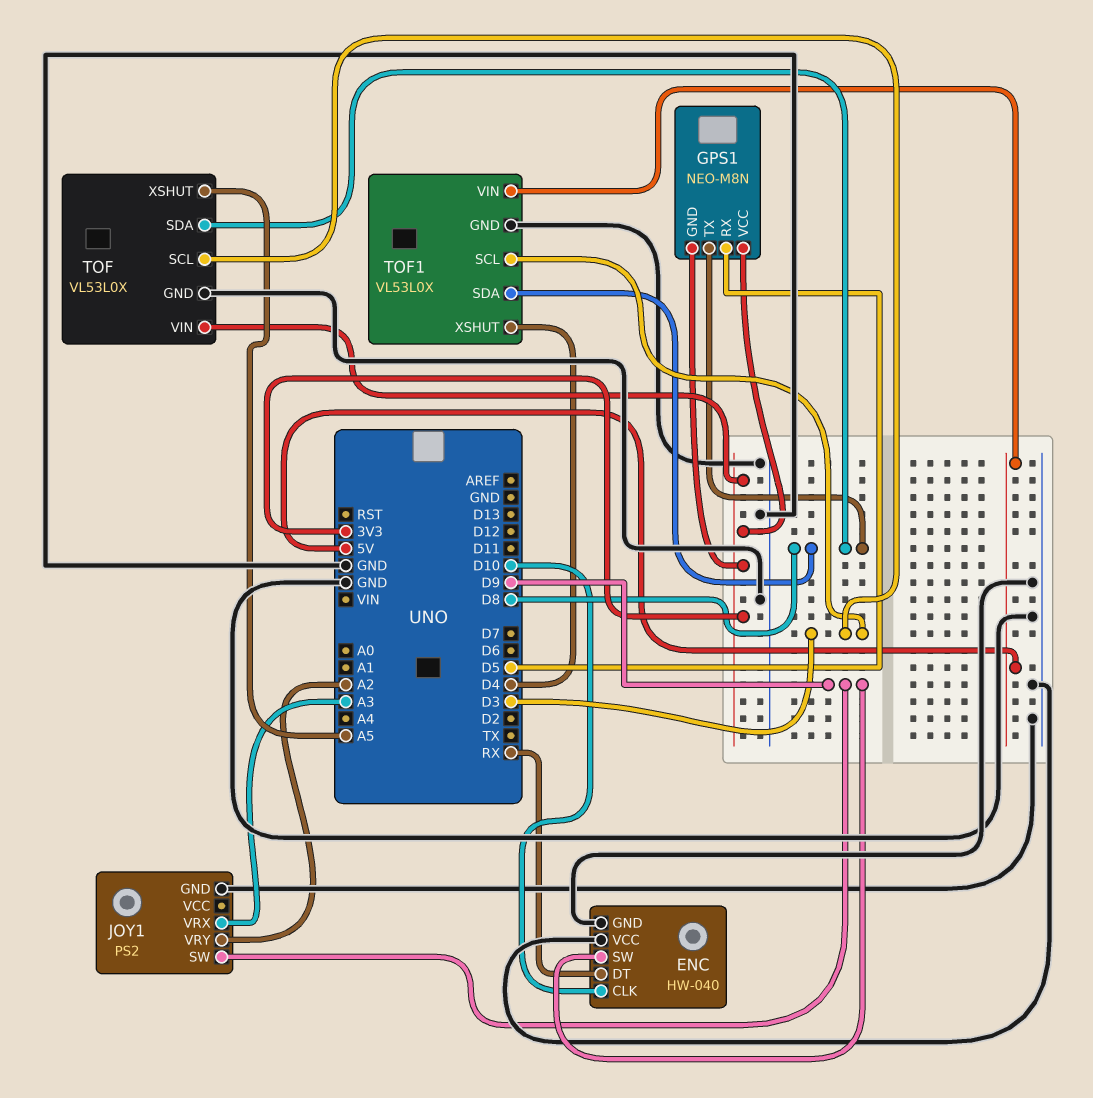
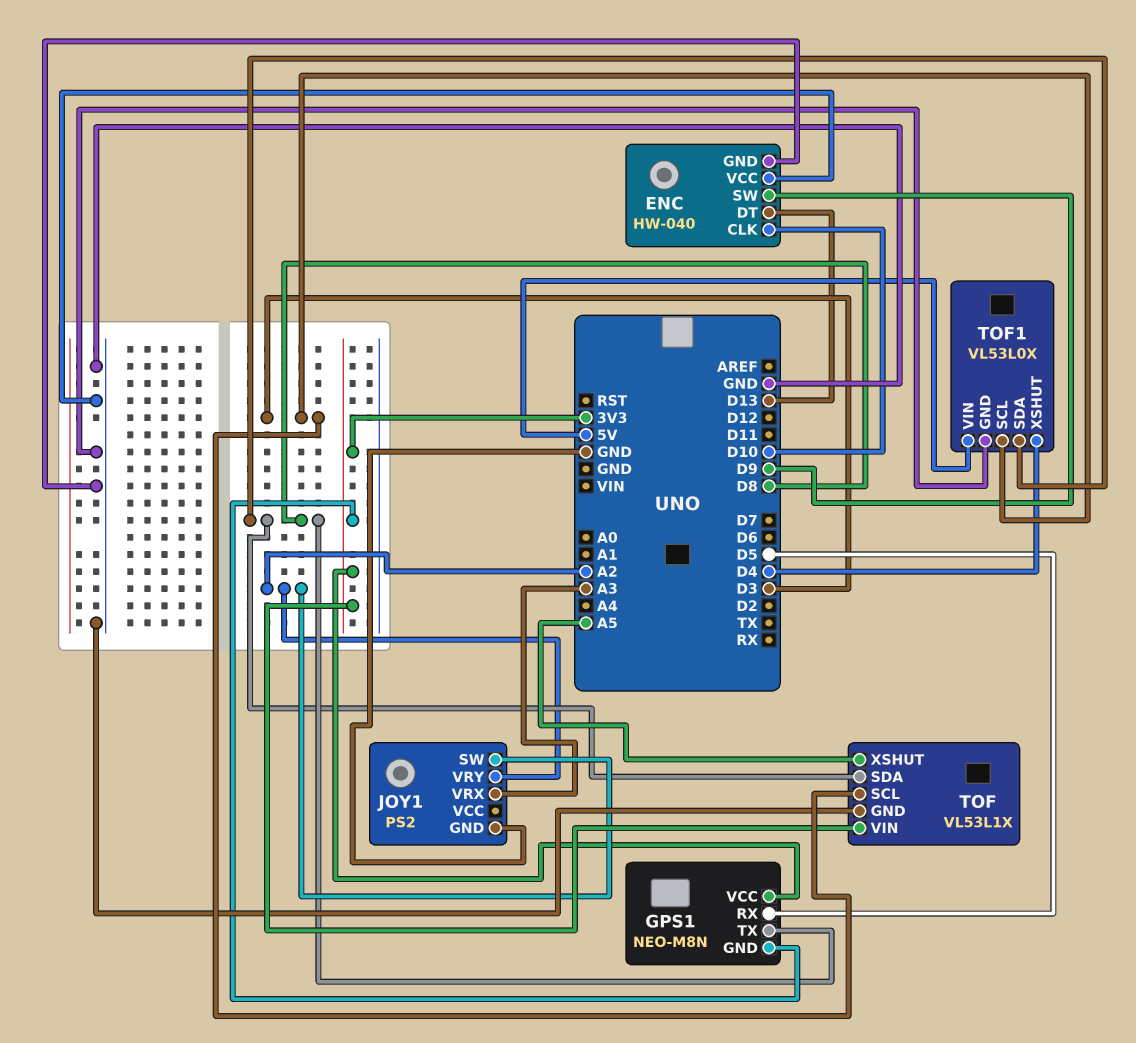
ENC pin DT: RX -> D13
JOY1 pin SW: D9 -> A2
TOF: VL53L0X -> VL53L1X

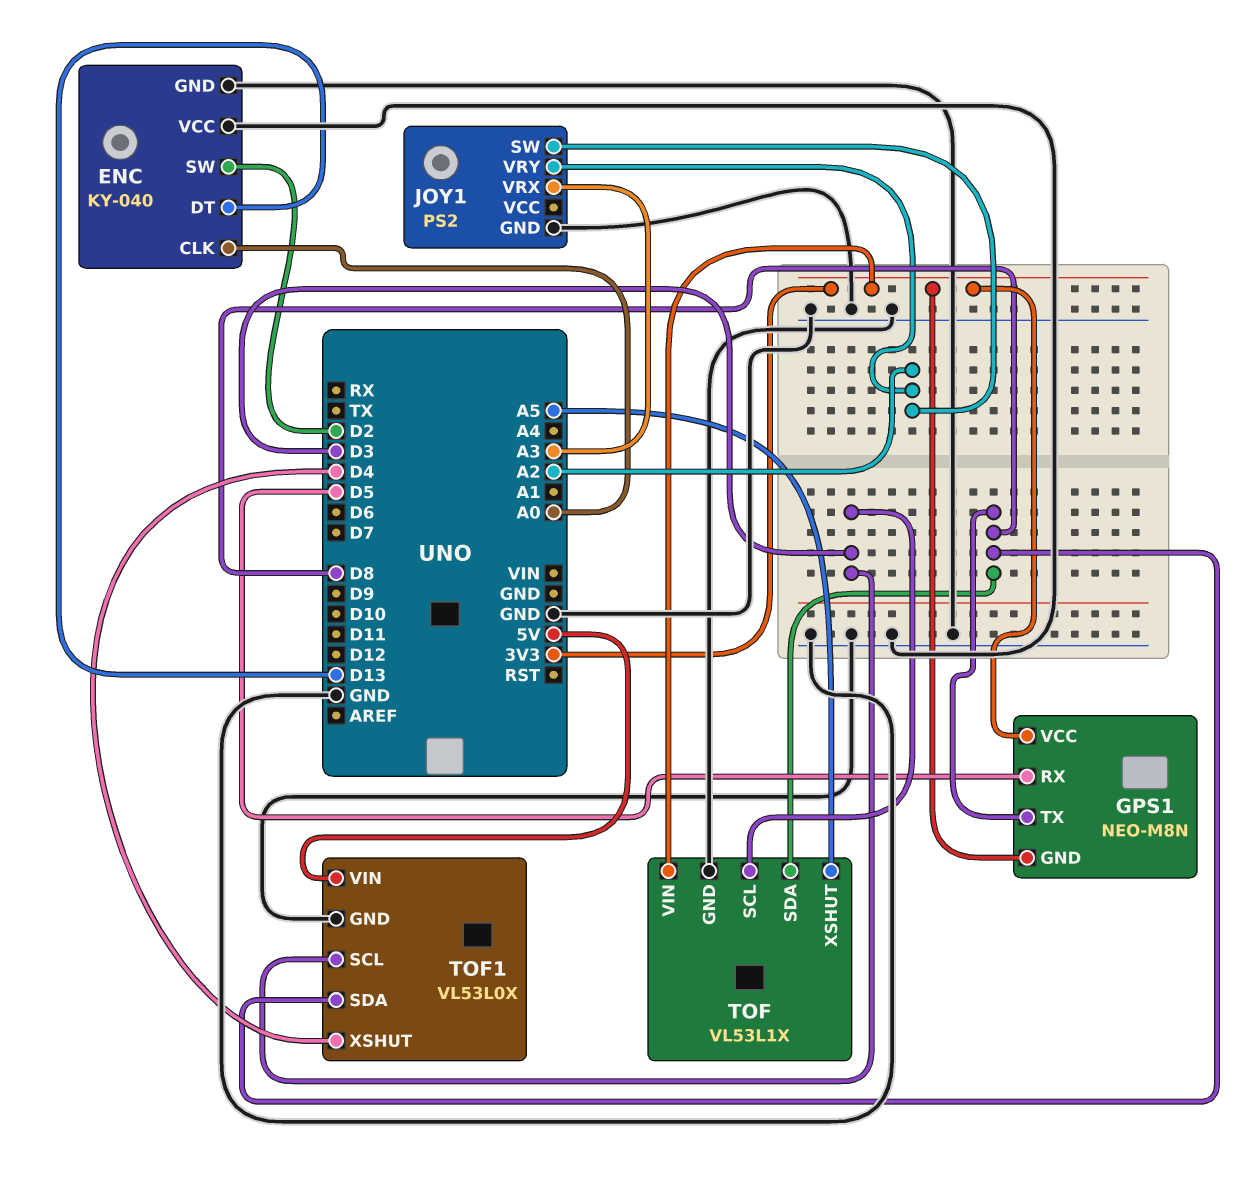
ENC: HW-040 -> KY-040
ENC pin CLK: D10 -> A0
ENC pin SW: D9 -> D2

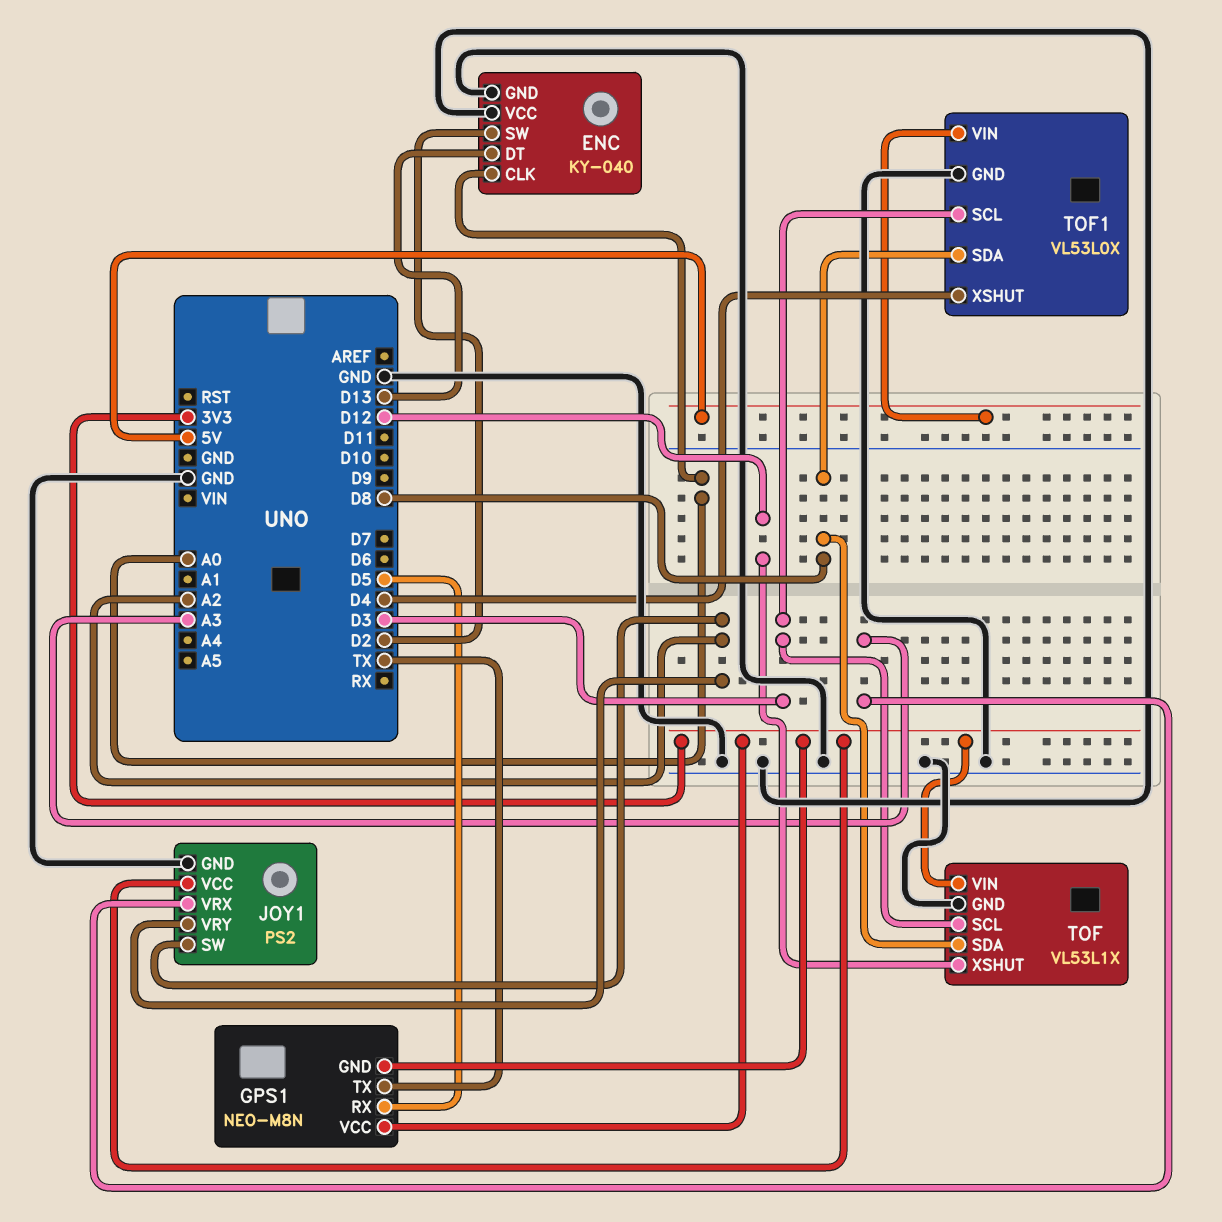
GPS1 pin TX: D8 -> TX
JOY1 pin VCC: none -> 3V3
TOF pin XSHUT: A5 -> D12

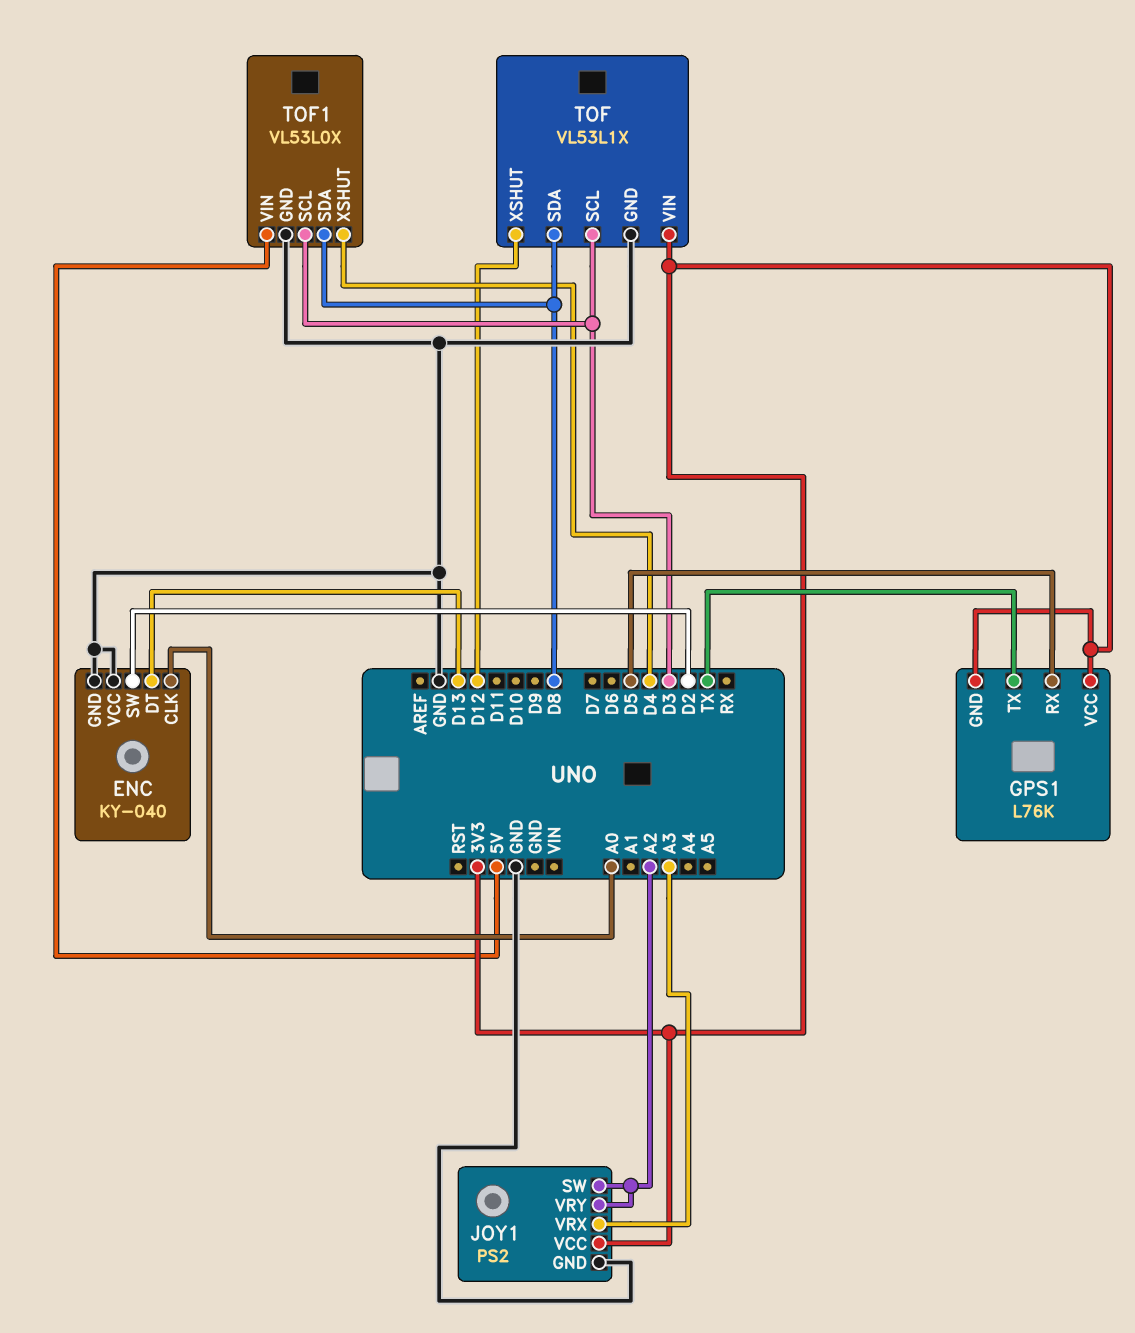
GPS1: NEO-M8N -> L76K

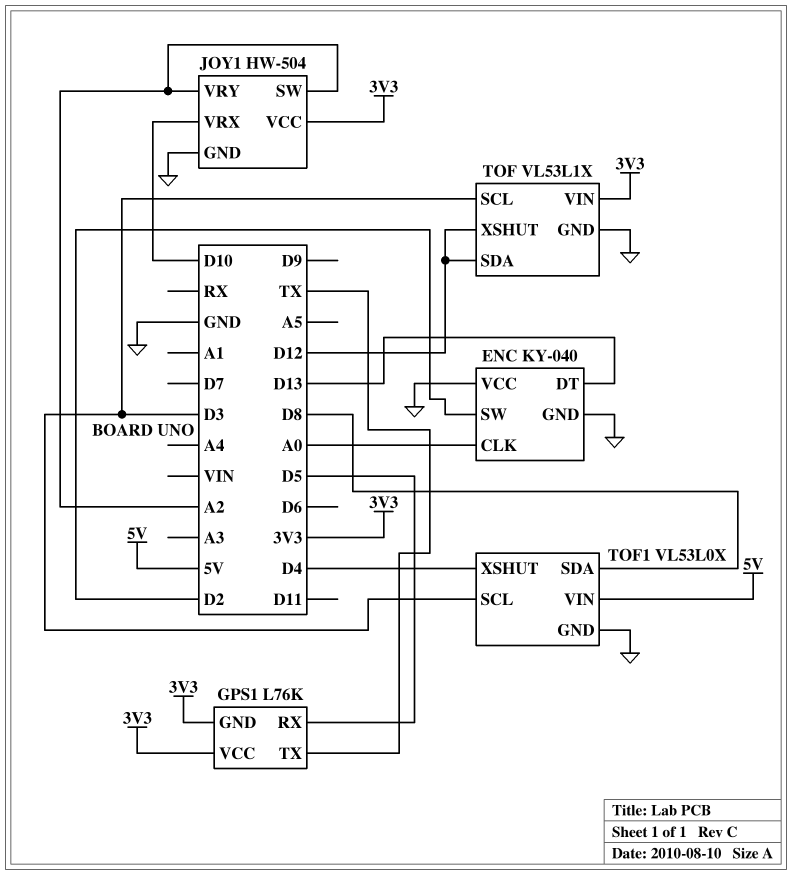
JOY1: PS2 -> HW-504
JOY1 pin VRX: A3 -> D10
TOF pin SDA: D8 -> D12

